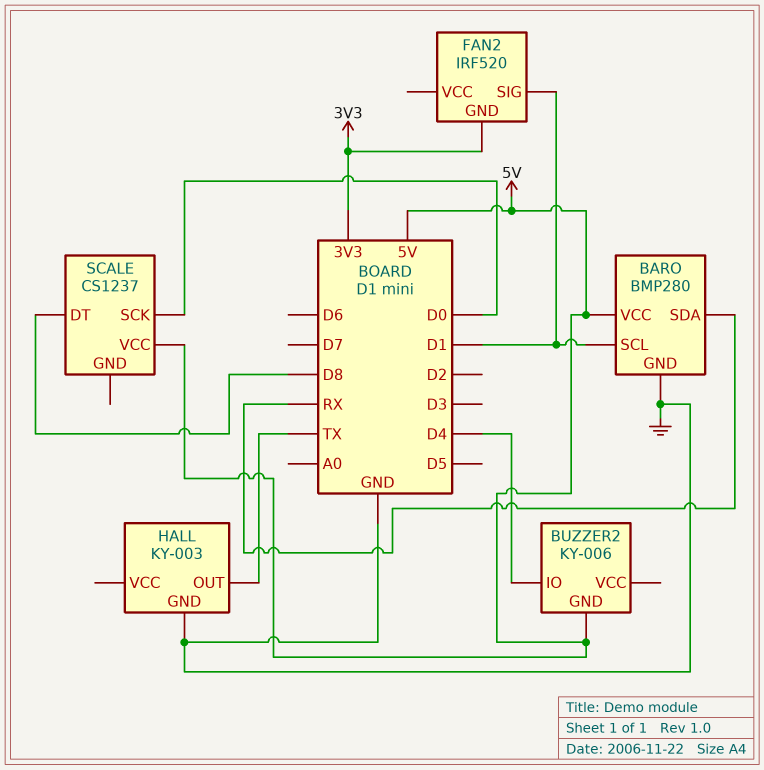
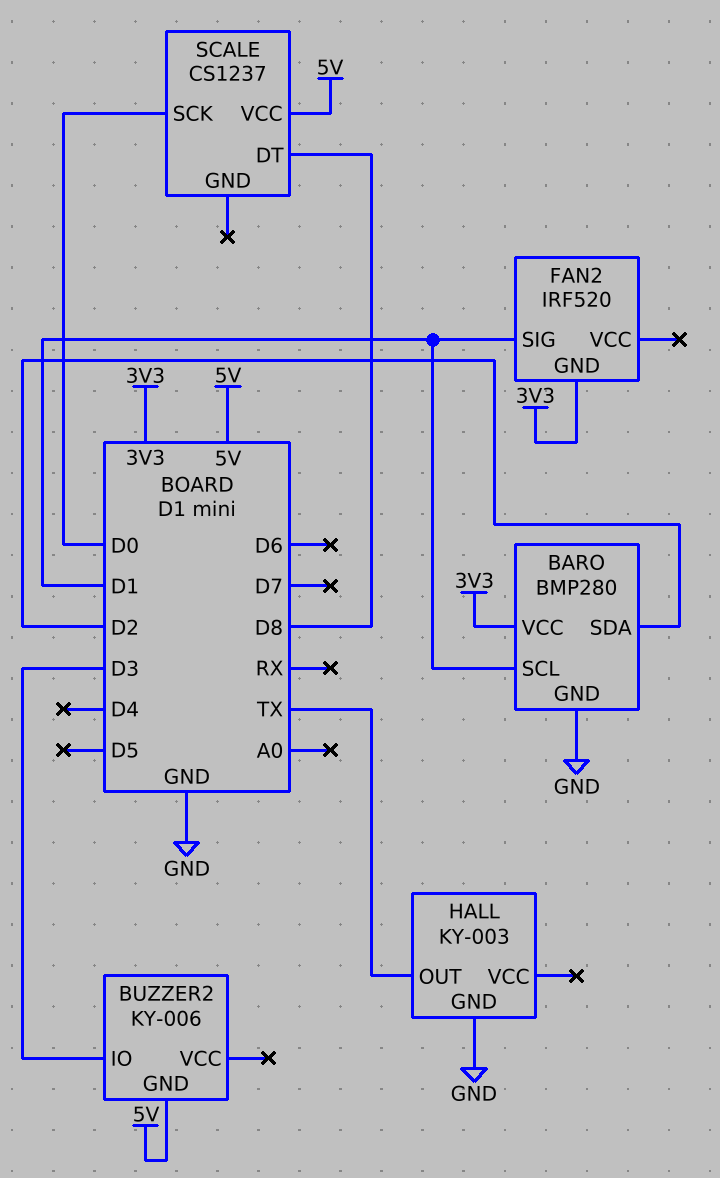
BARO pin SDA: RX -> D2
BARO pin VCC: 5V -> 3V3
BUZZER2 pin IO: D4 -> D3

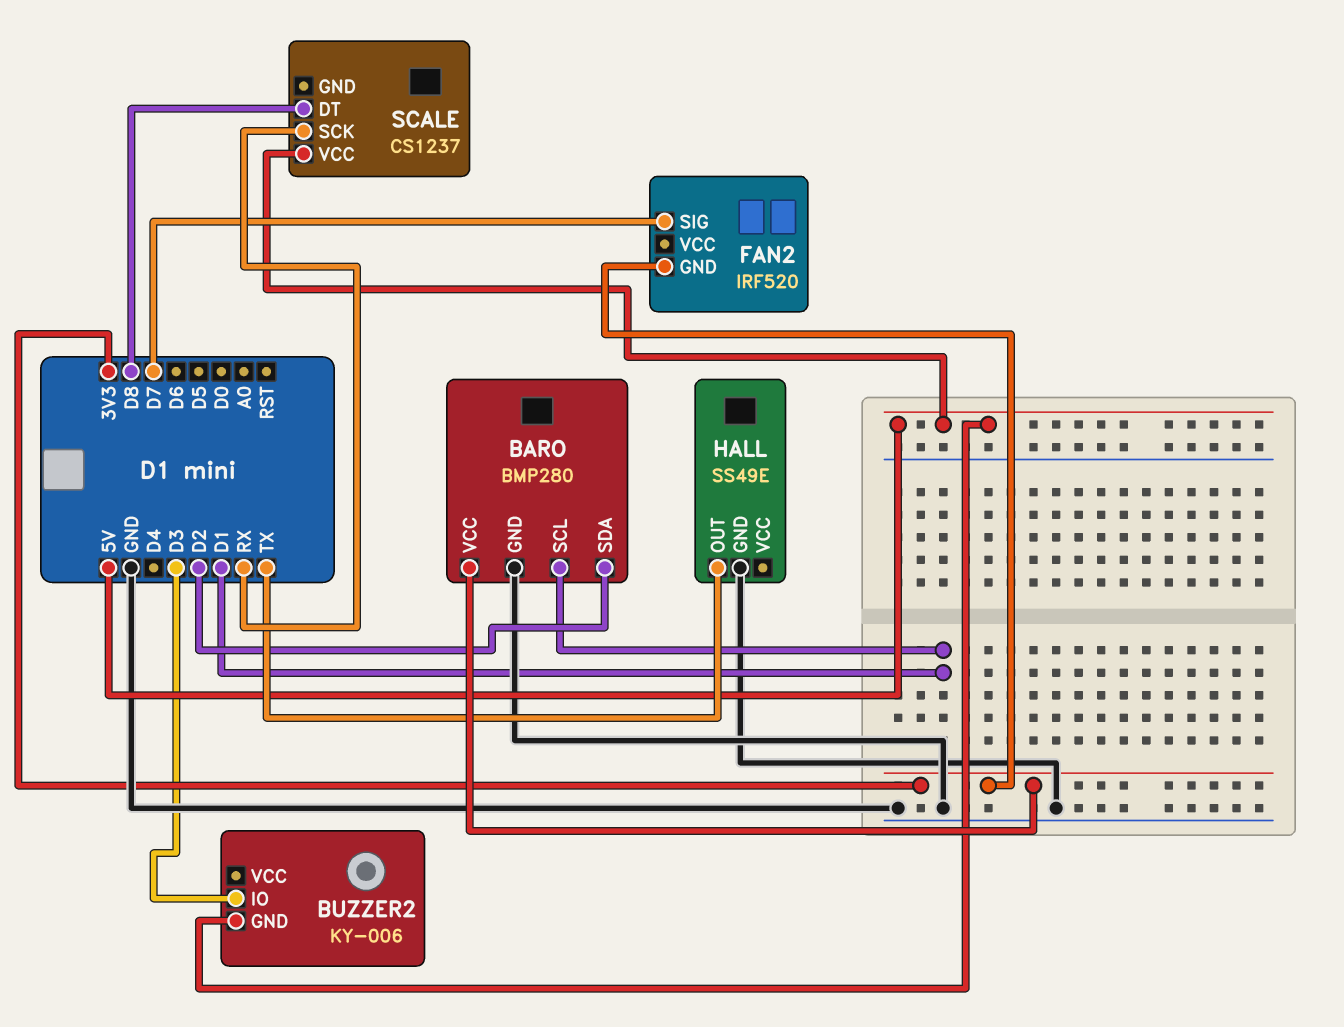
FAN2 pin SIG: D1 -> D7
HALL: KY-003 -> SS49E
SCALE pin SCK: D0 -> RX

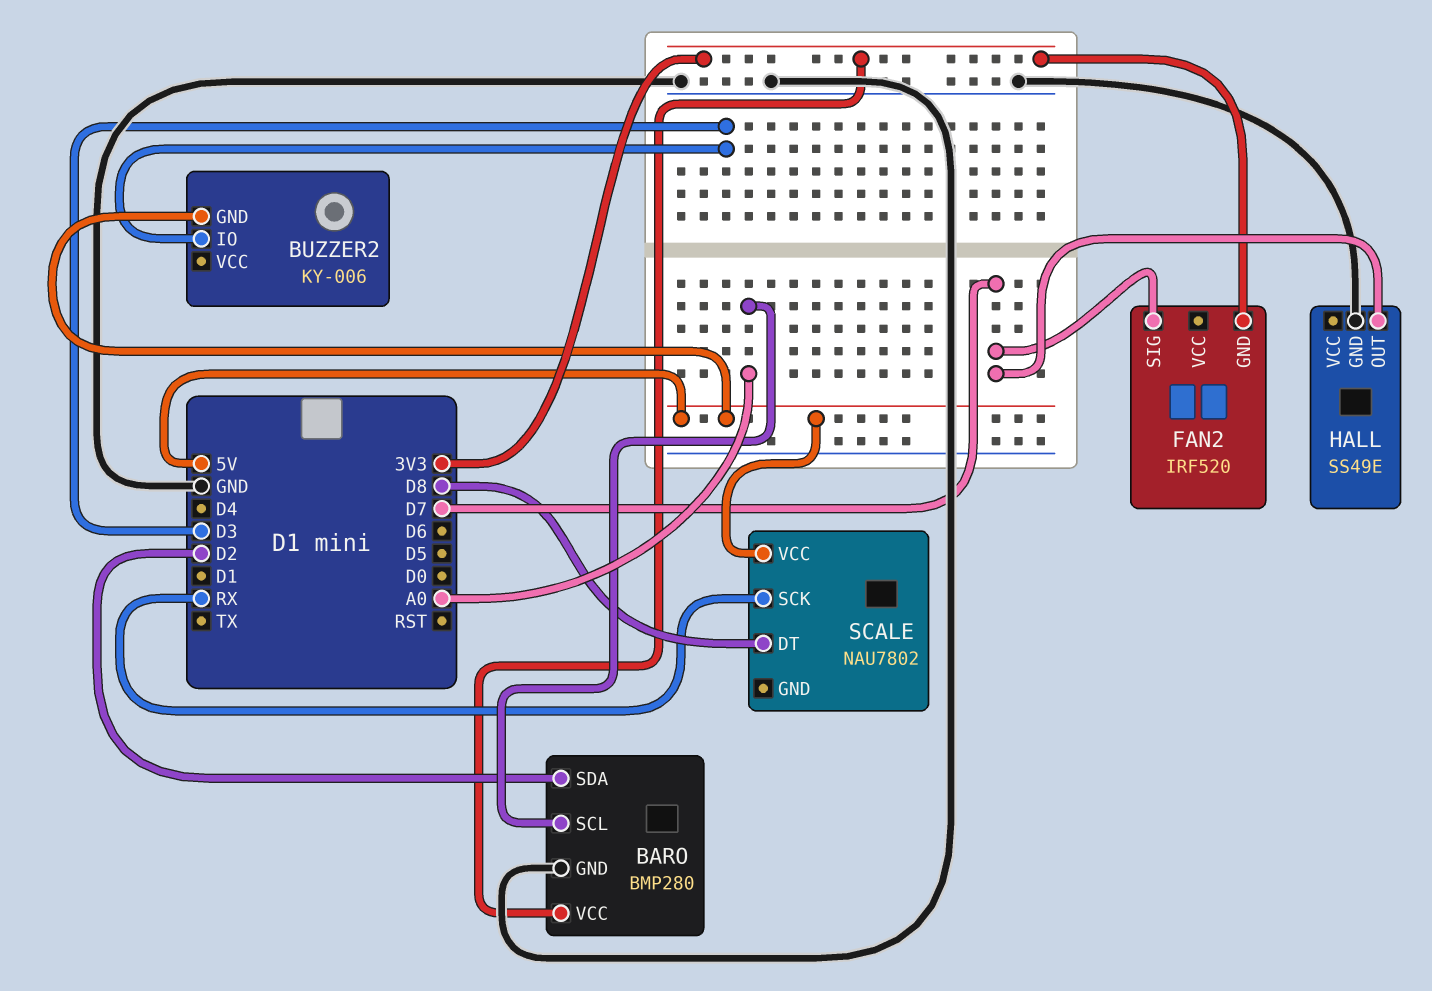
BARO pin SCL: D1 -> A0
HALL pin OUT: TX -> D7
SCALE: CS1237 -> NAU7802

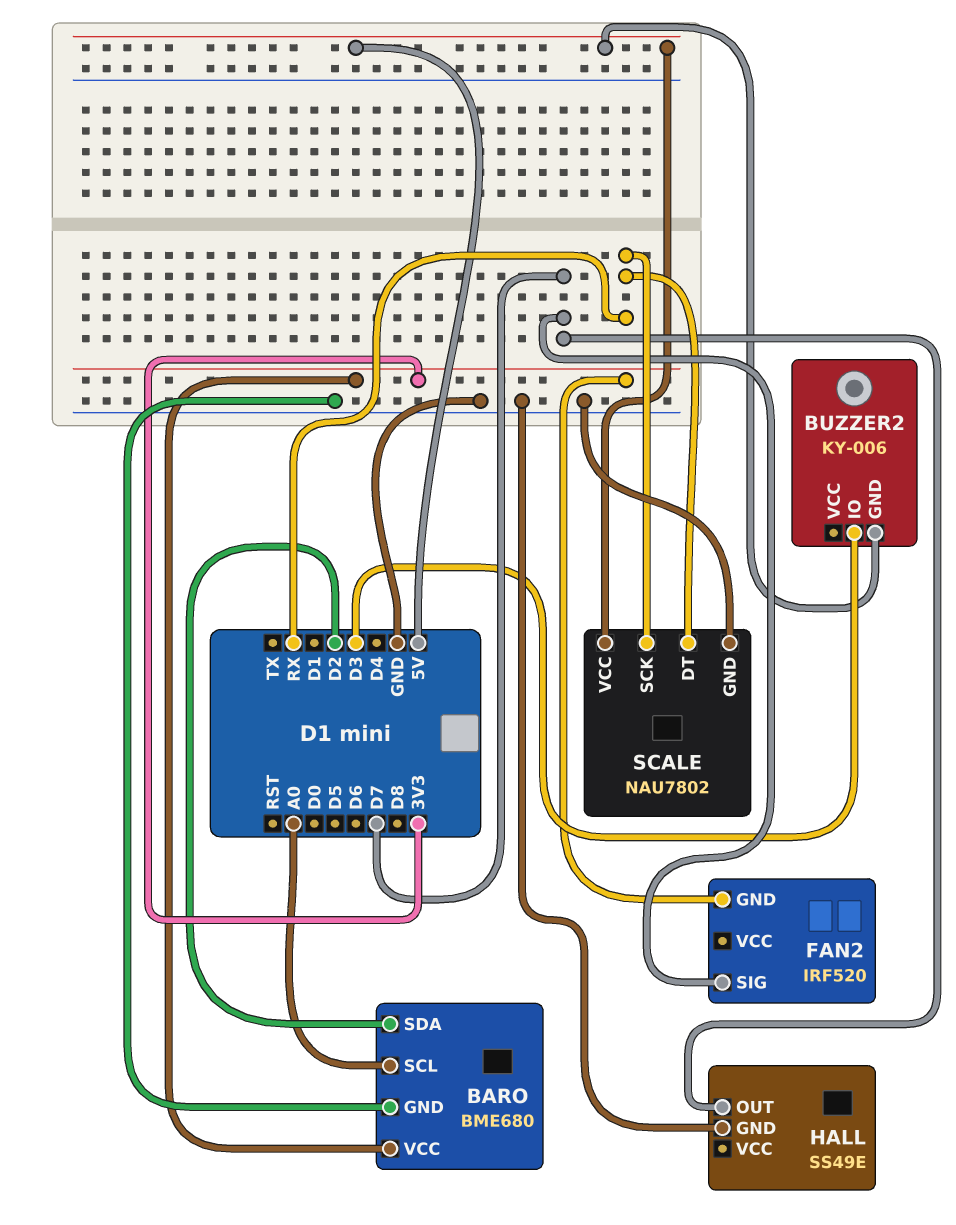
BARO: BMP280 -> BME680
SCALE pin DT: D8 -> RX
SCALE pin GND: none -> GND

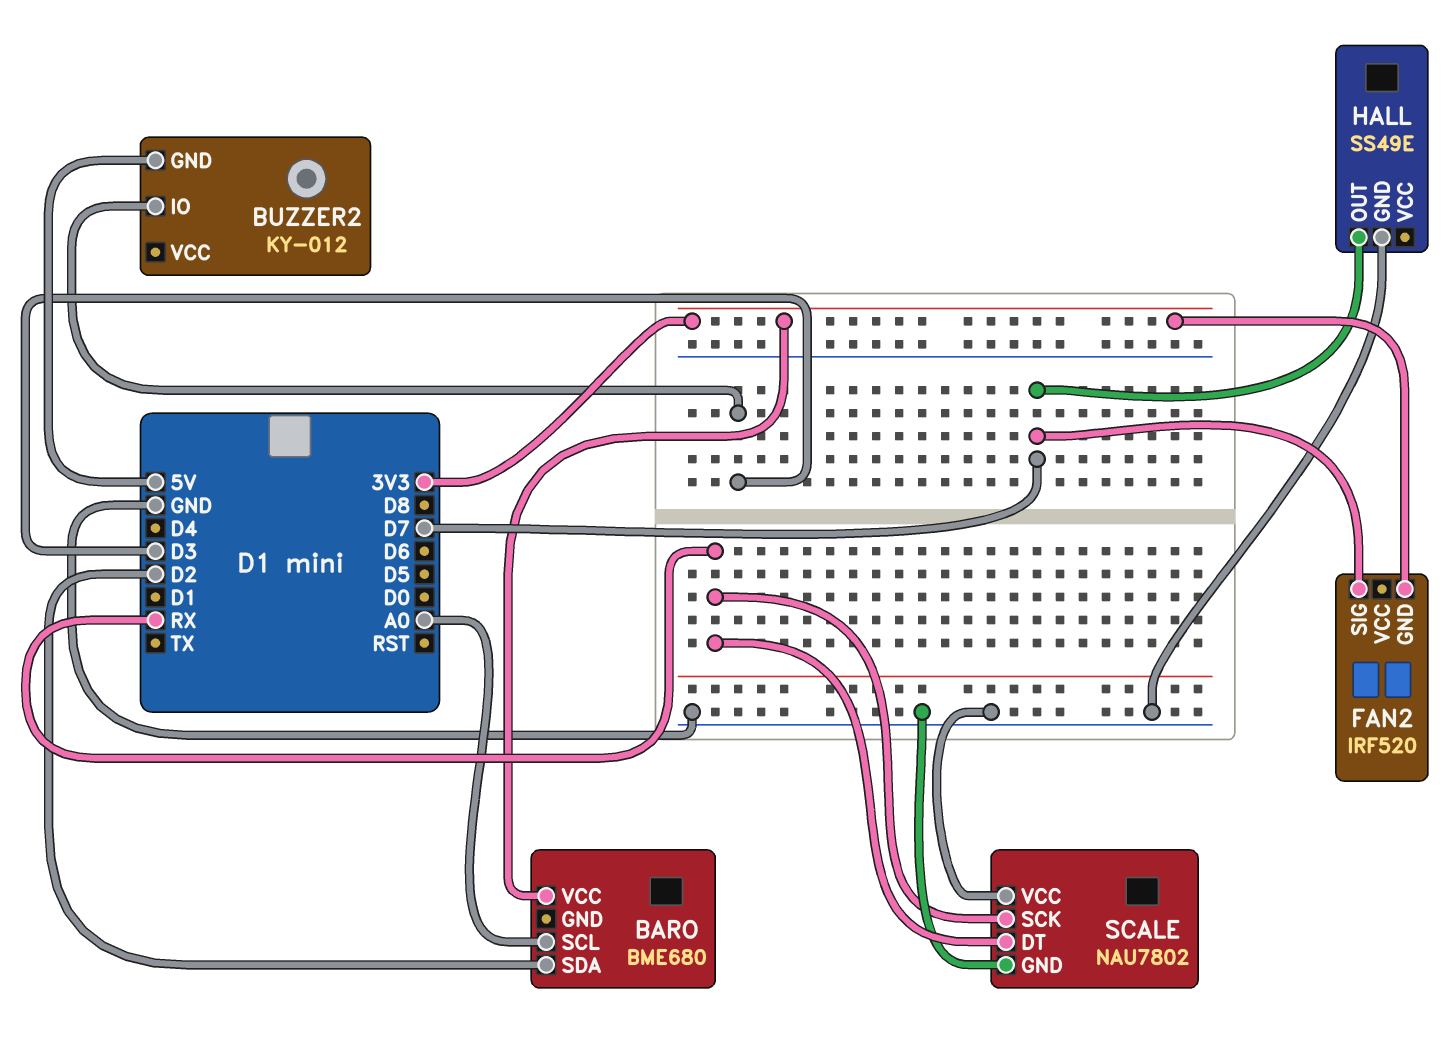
BARO pin GND: GND -> none
BUZZER2: KY-006 -> KY-012
SCALE pin VCC: 5V -> GND

